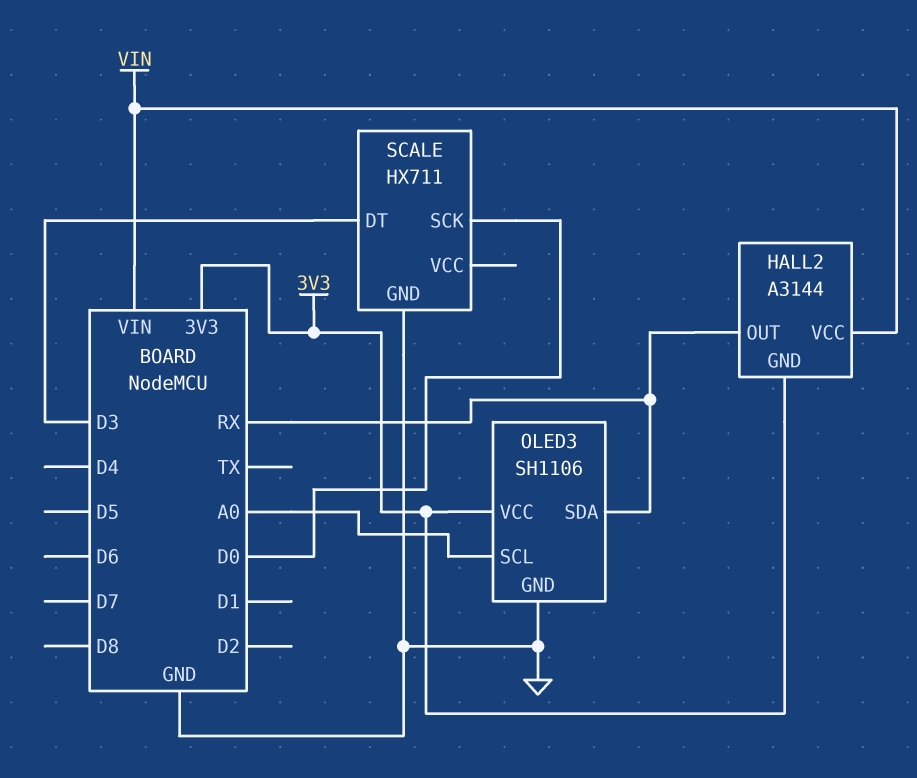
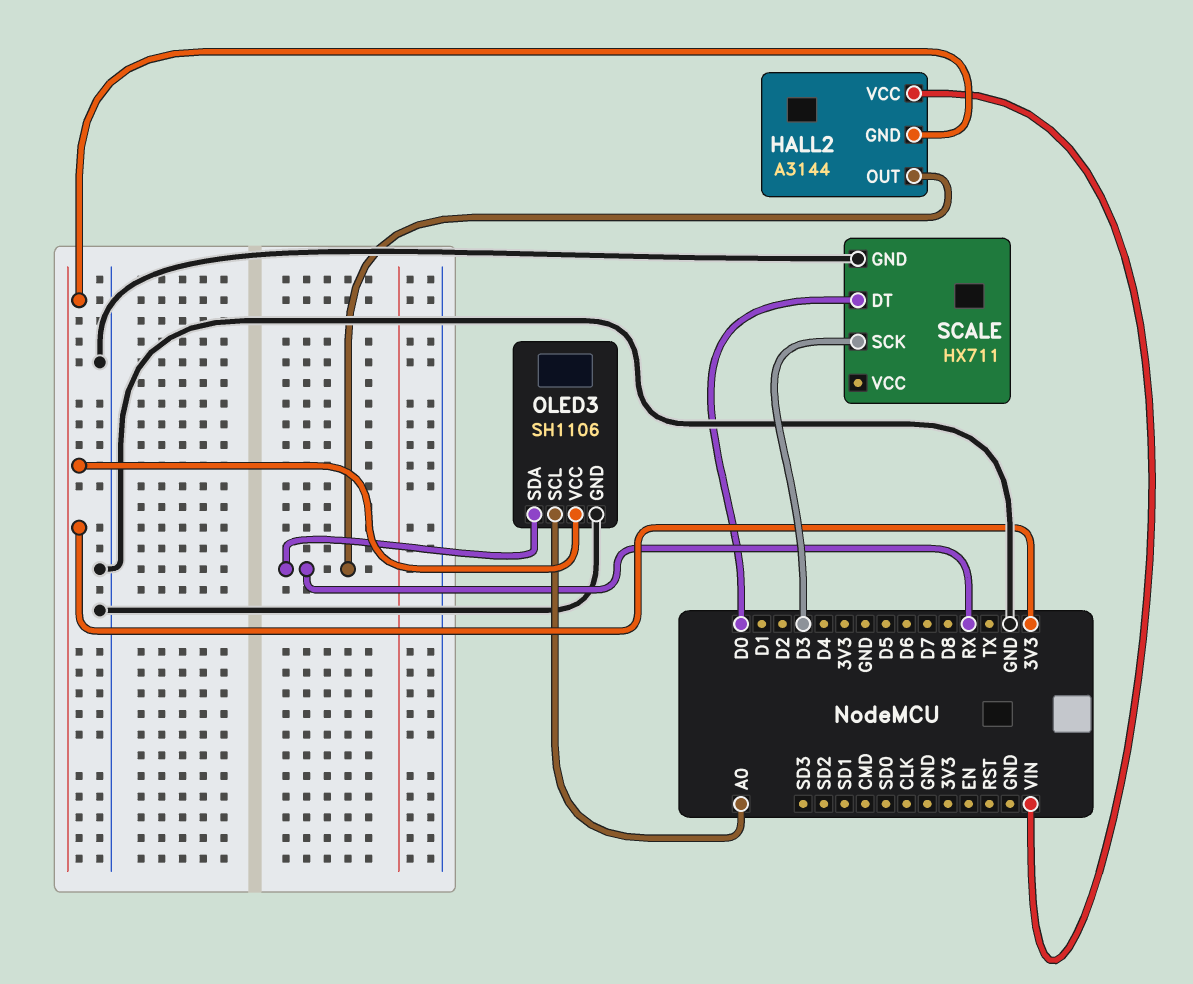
SCALE pin DT: D3 -> D0
SCALE pin SCK: D0 -> D3

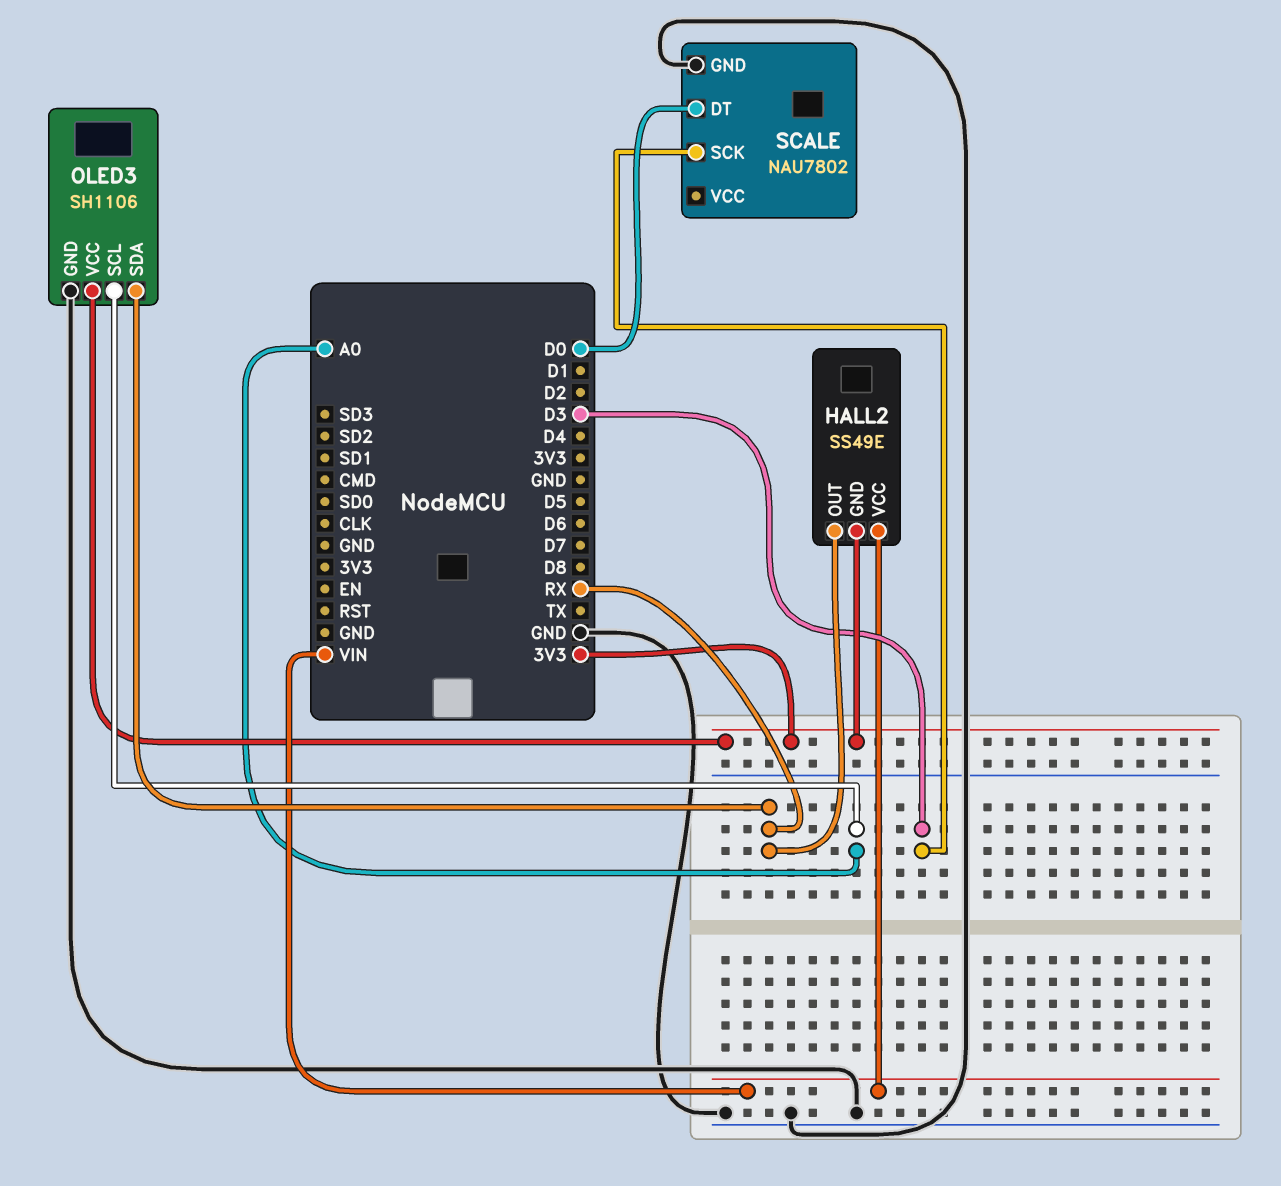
HALL2: A3144 -> SS49E
SCALE: HX711 -> NAU7802

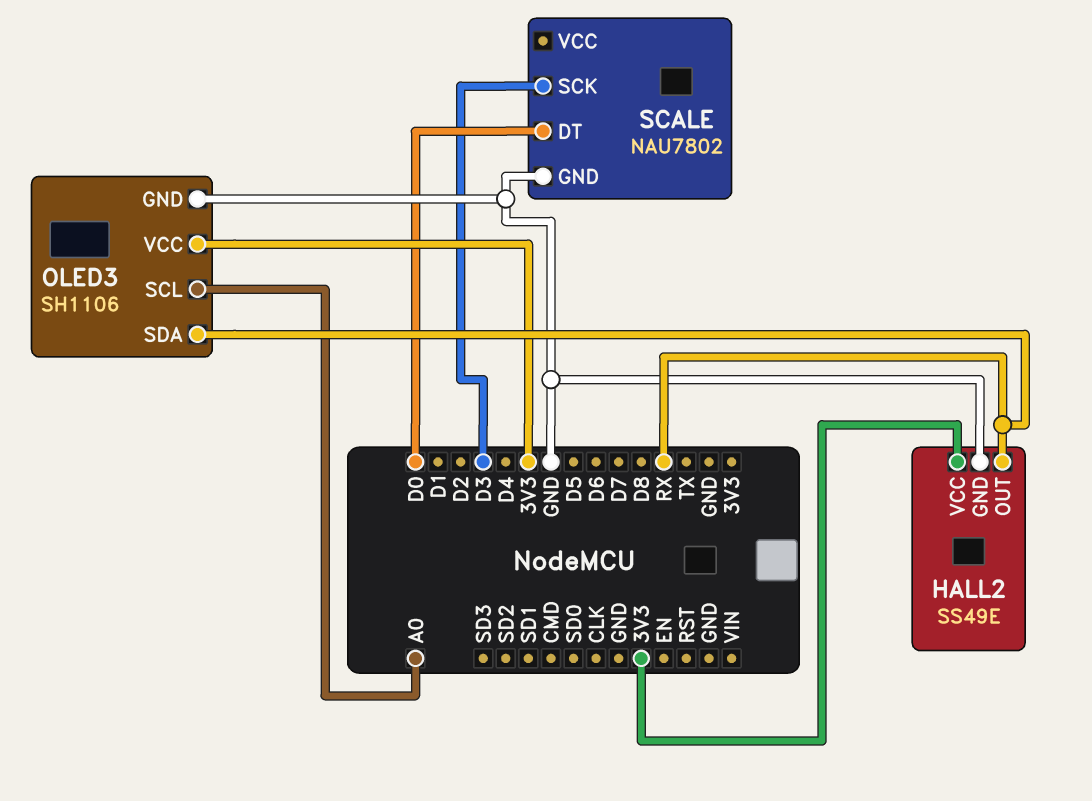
HALL2 pin GND: 3V3 -> GND
HALL2 pin VCC: VIN -> 3V3

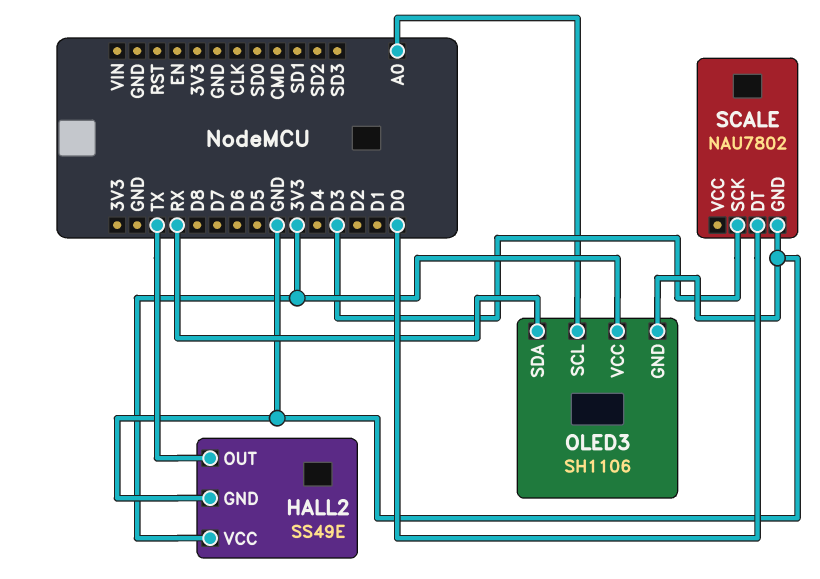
HALL2 pin OUT: RX -> TX

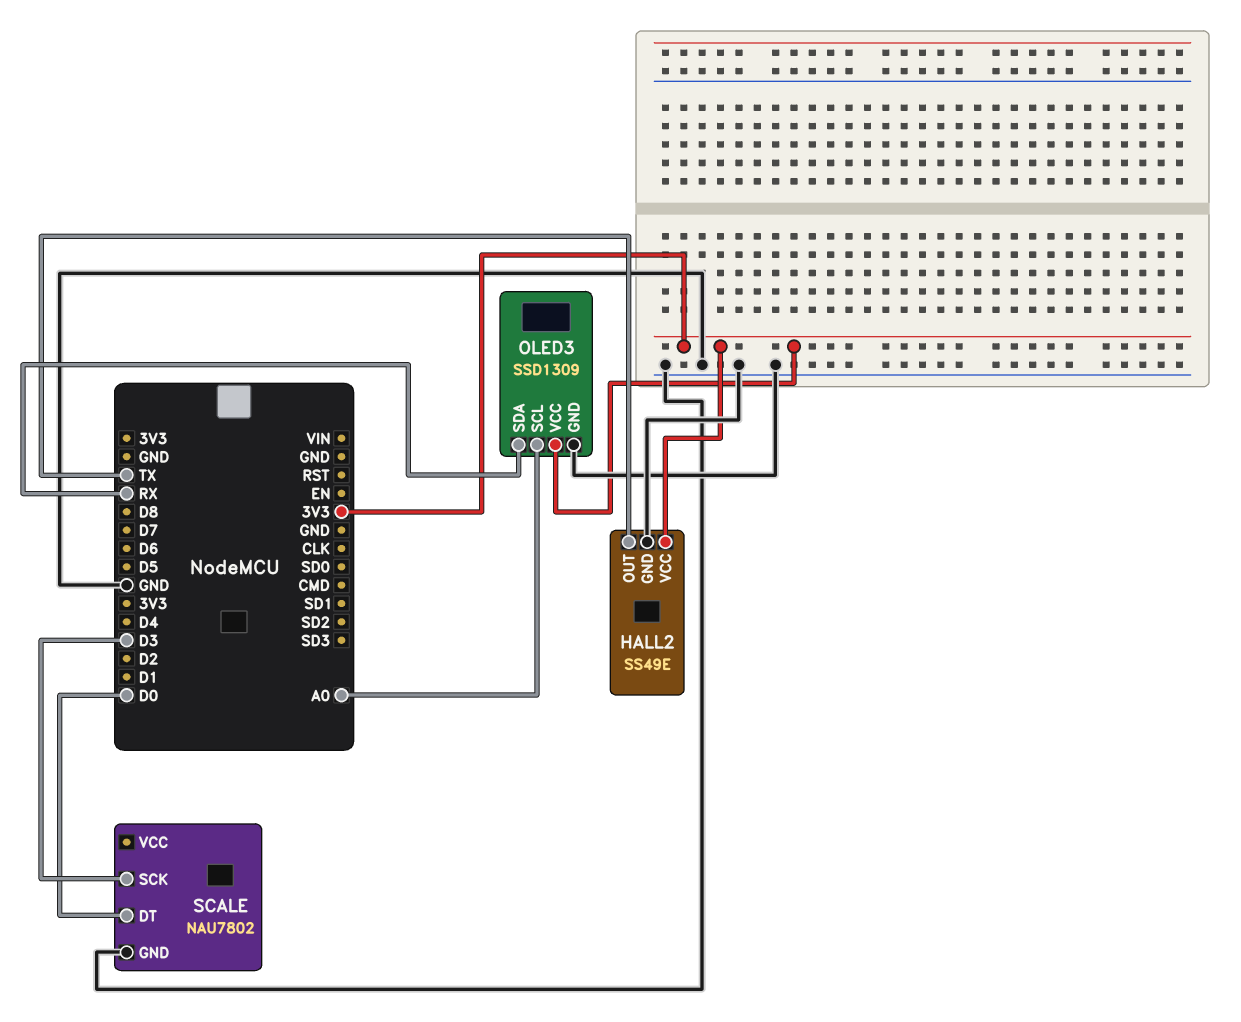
OLED3: SH1106 -> SSD1309

